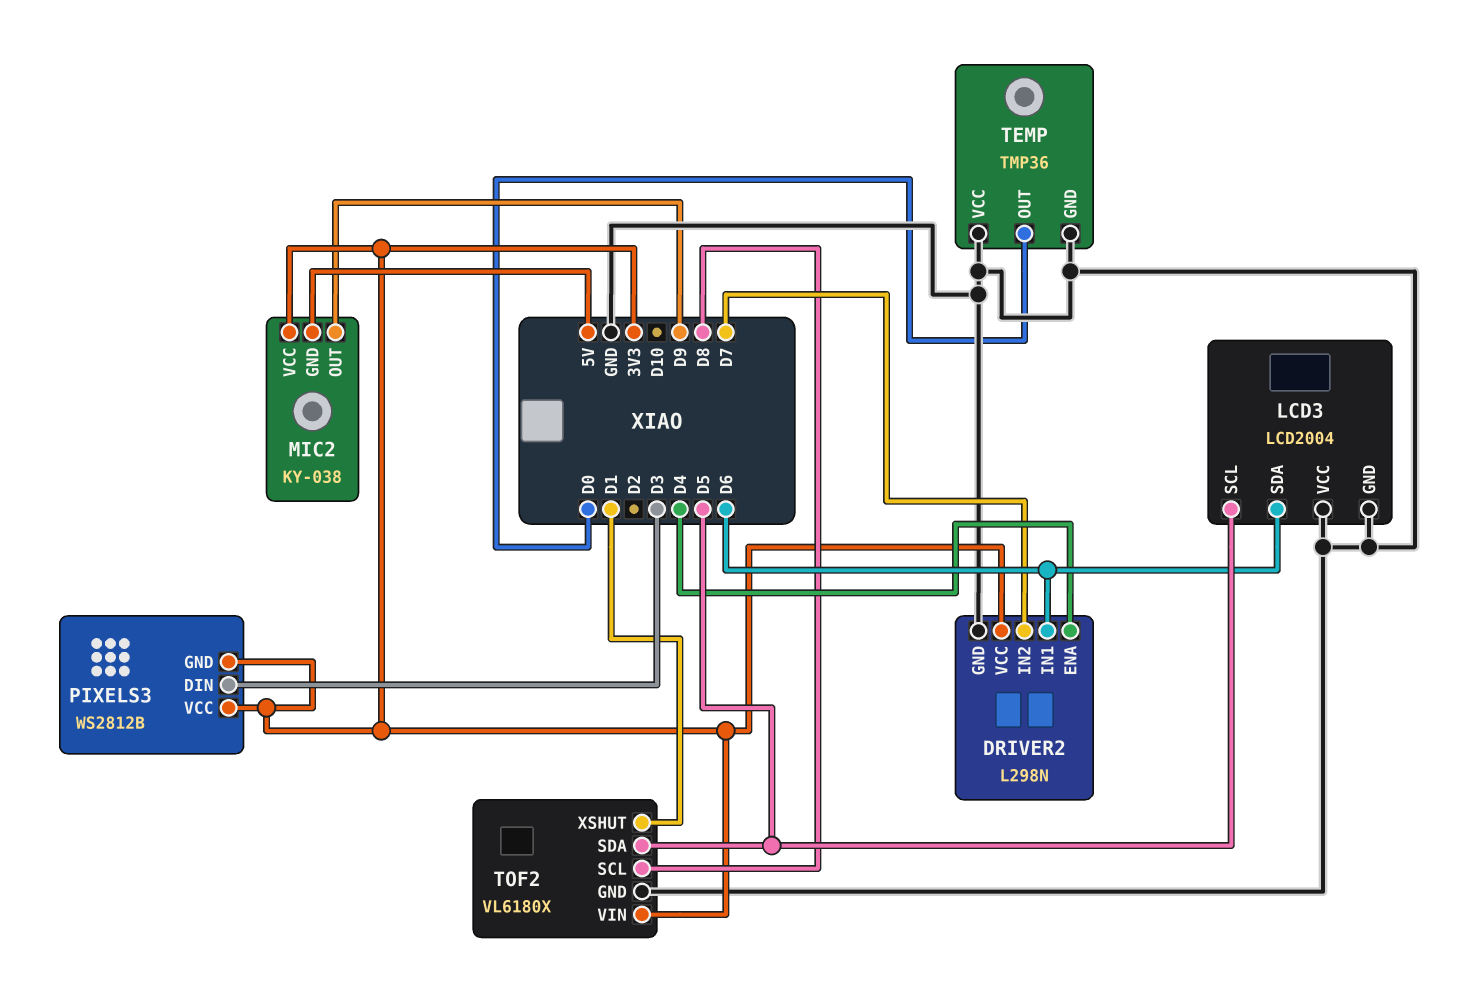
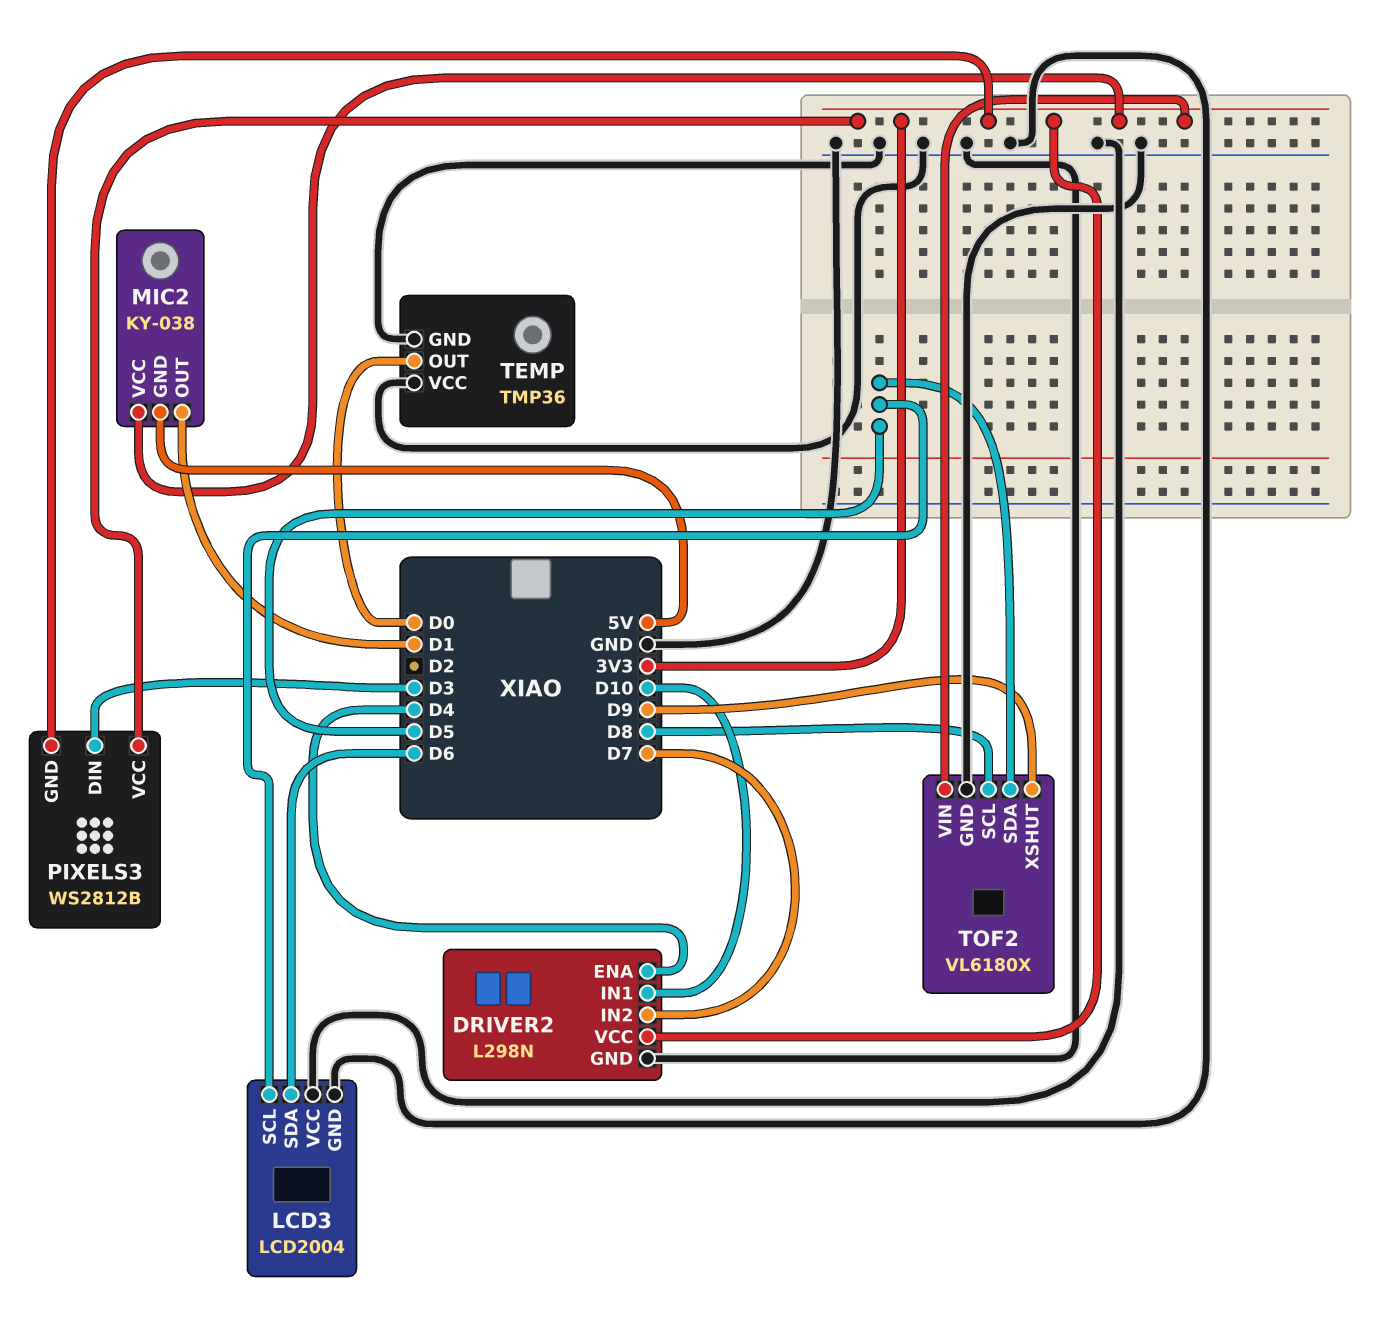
DRIVER2 pin IN1: D6 -> D10
MIC2 pin OUT: D9 -> D1
TOF2 pin XSHUT: D1 -> D9

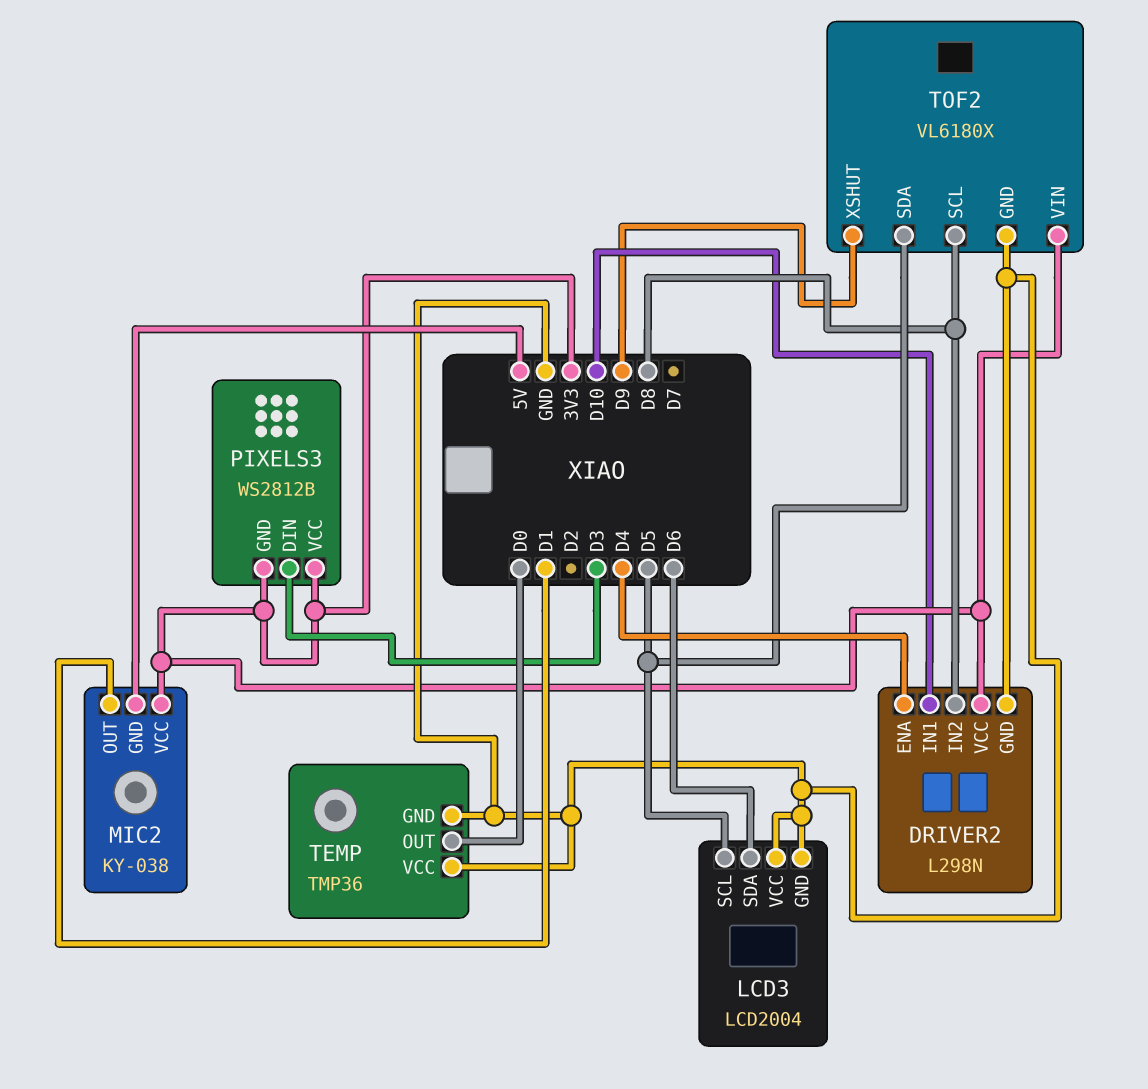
DRIVER2 pin IN2: D7 -> D8

